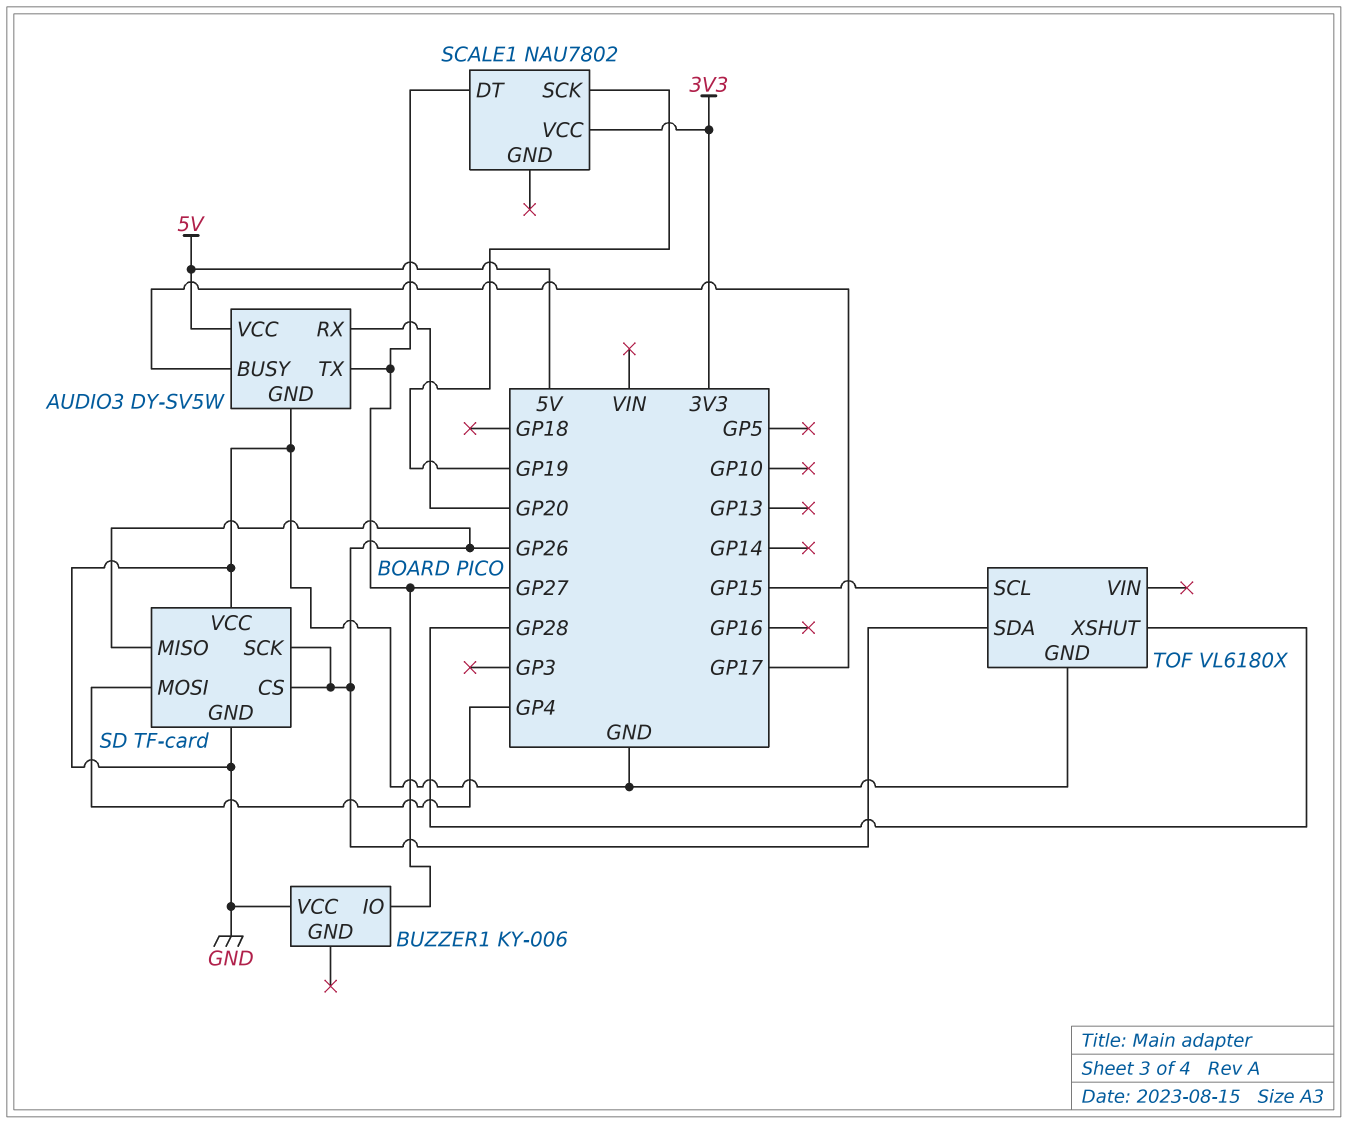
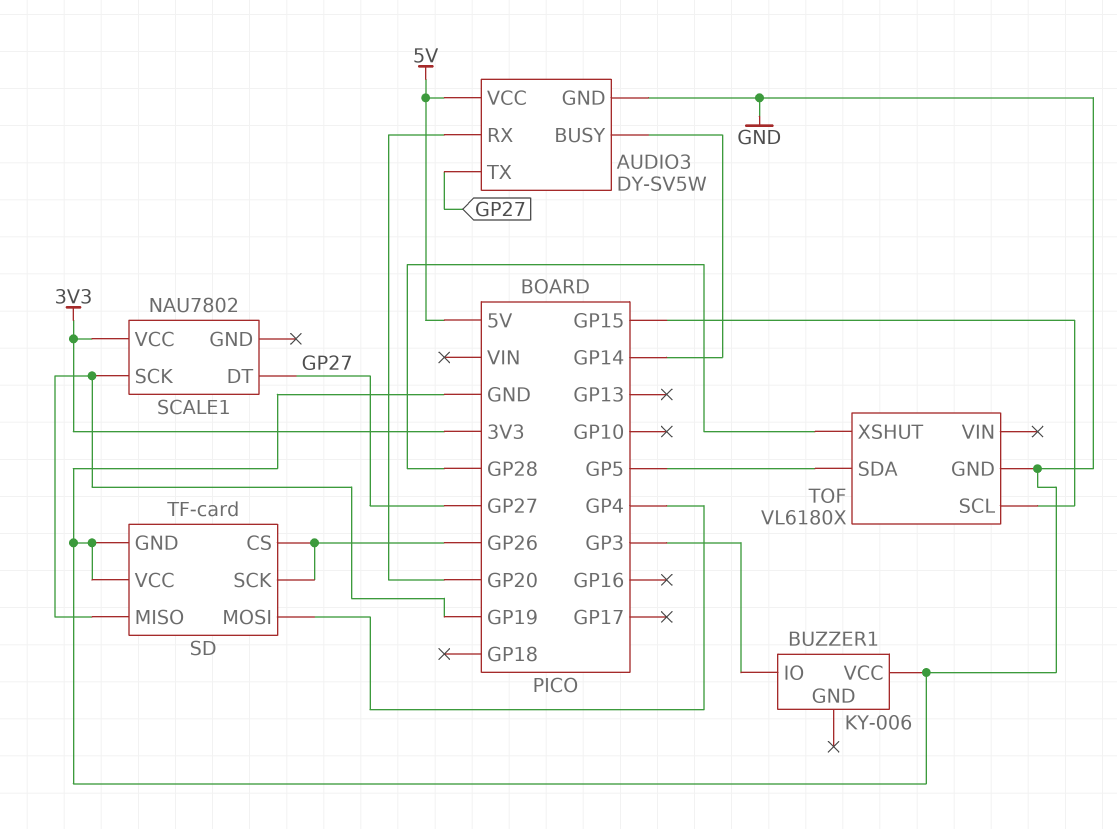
AUDIO3 pin BUSY: GP17 -> GP14
BUZZER1 pin IO: GP27 -> GP3
SD pin MISO: GP26 -> GP19
TOF pin SDA: GP26 -> GP5

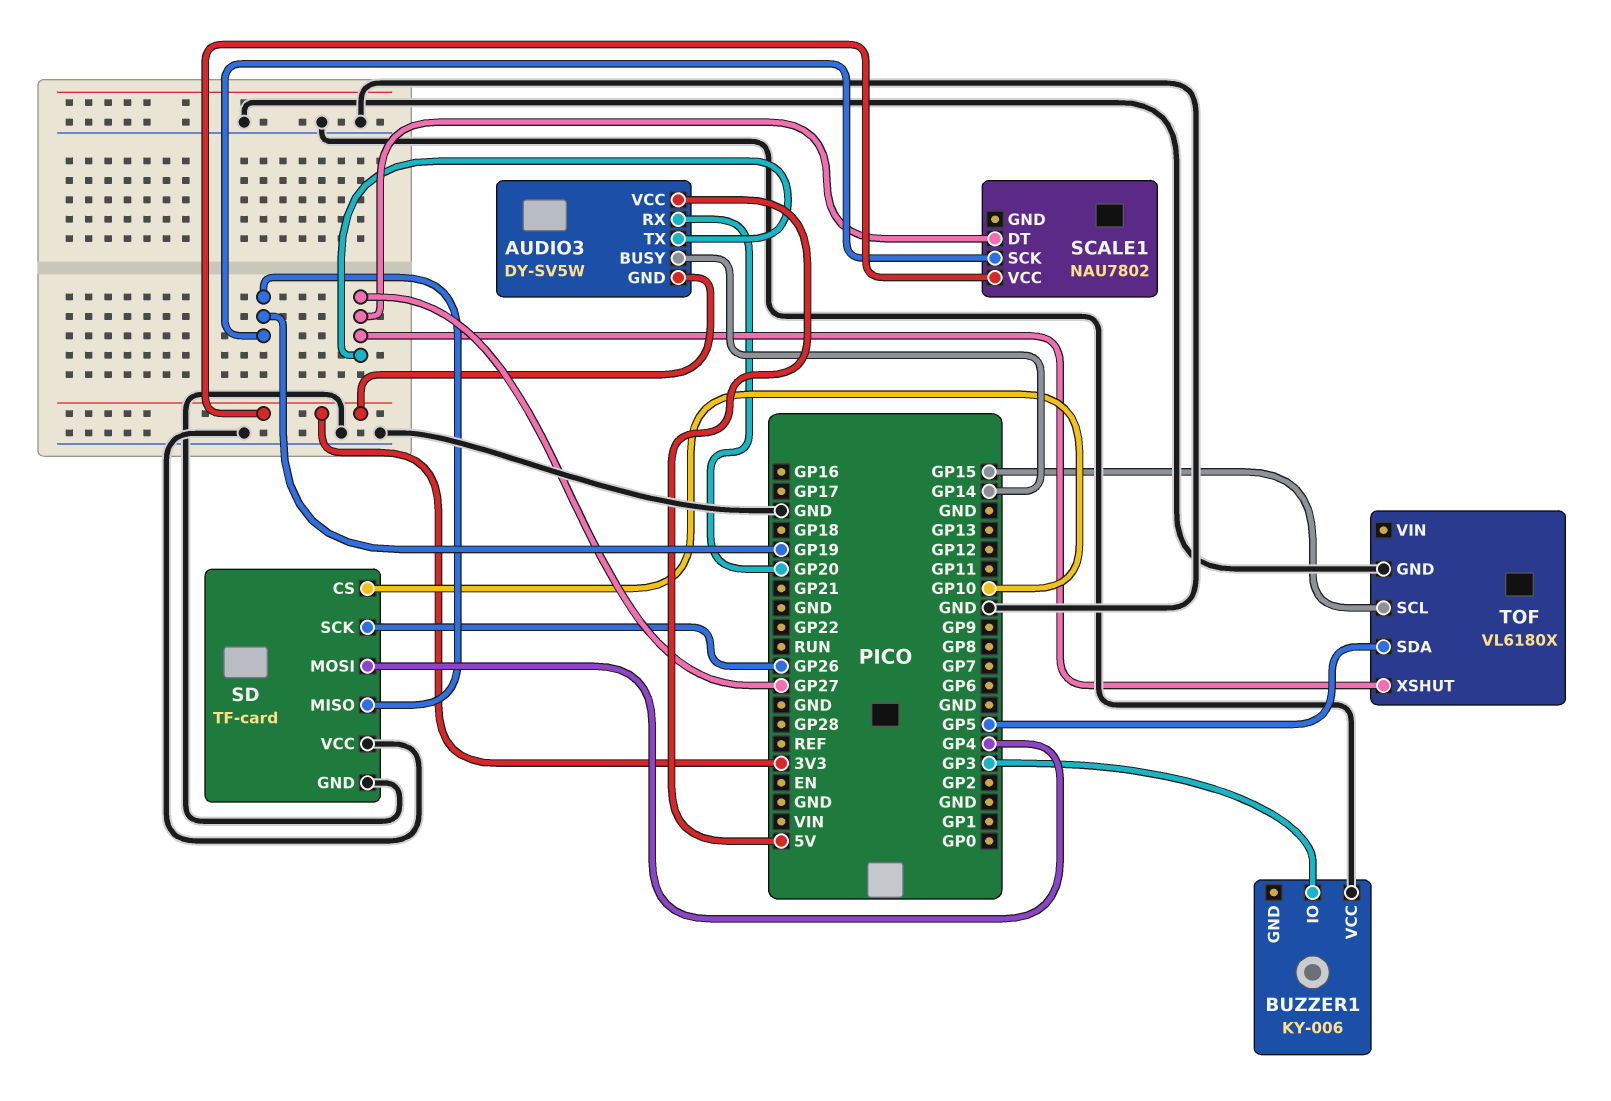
AUDIO3 pin GND: GND -> 3V3
SD pin CS: GP26 -> GP10
TOF pin XSHUT: GP28 -> GP27

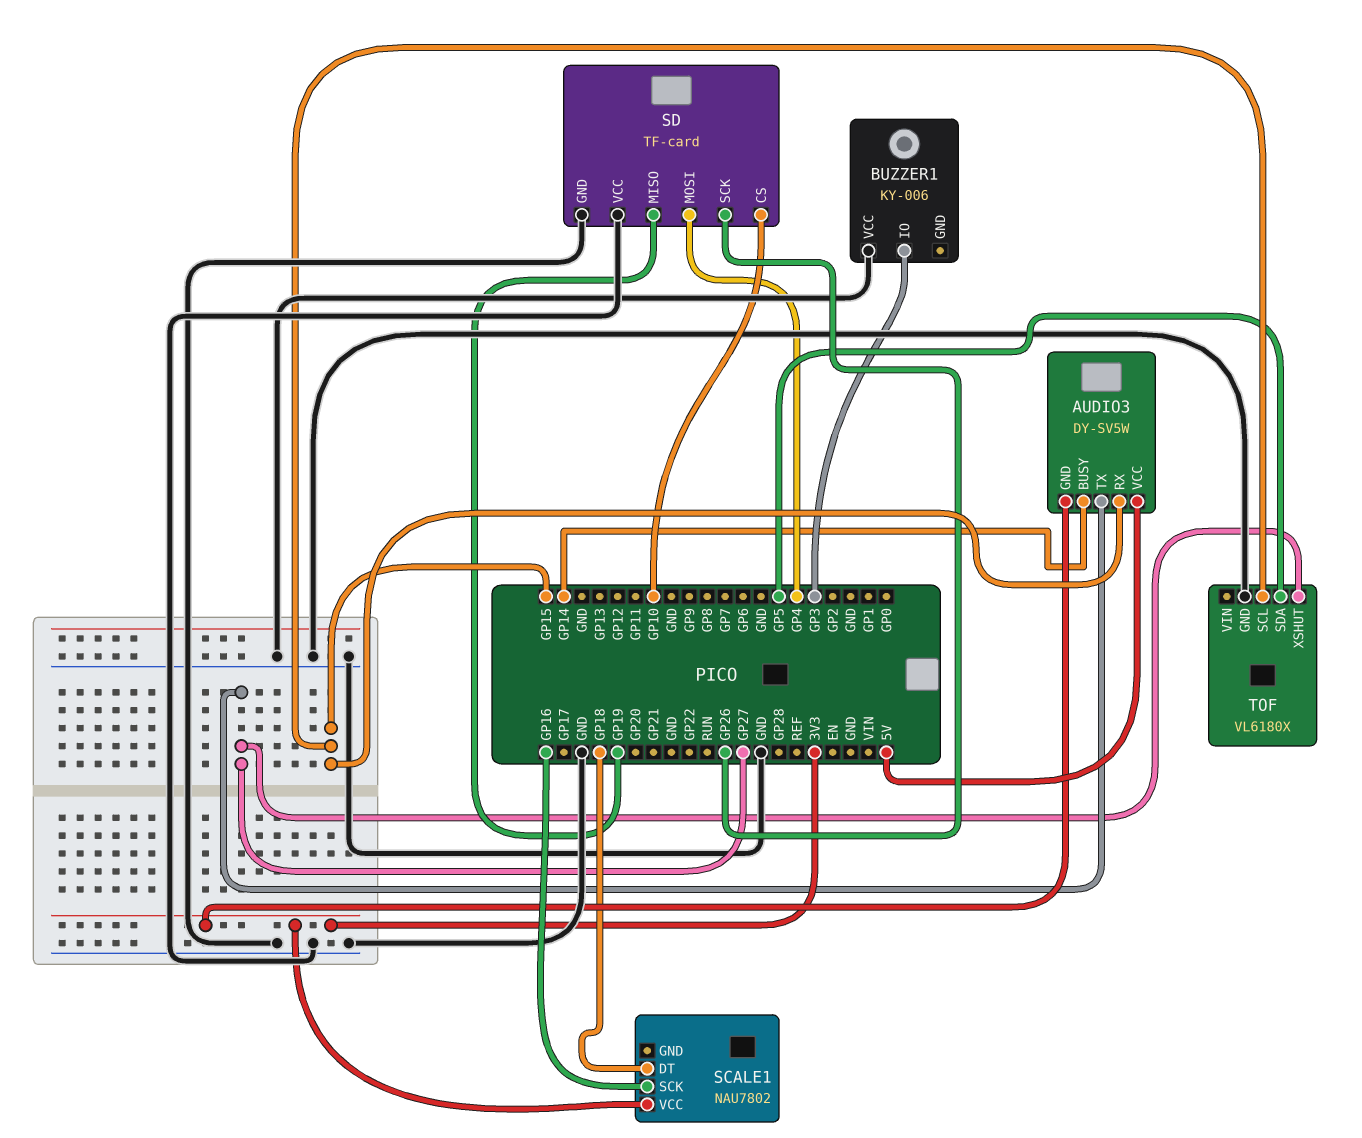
AUDIO3 pin RX: GP20 -> GP15
SCALE1 pin DT: GP27 -> GP18
SCALE1 pin SCK: GP19 -> GP16

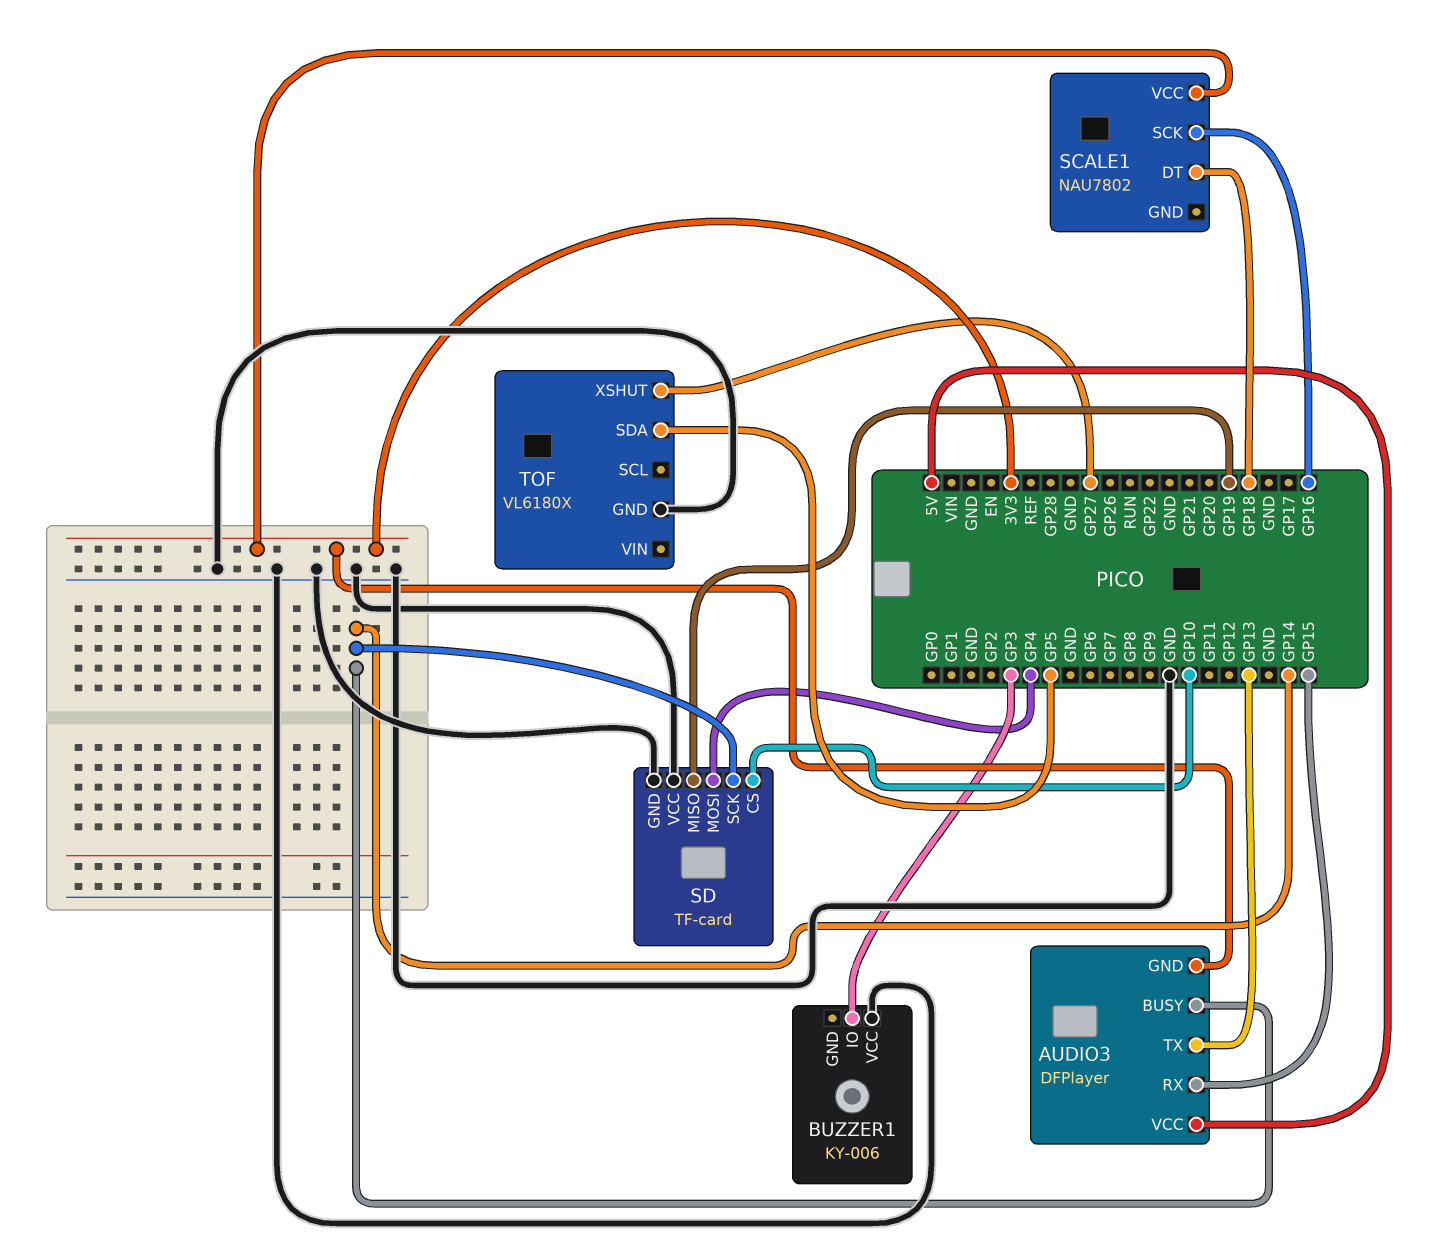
AUDIO3: DY-SV5W -> DFPlayer
AUDIO3 pin TX: GP27 -> GP13
SD pin SCK: GP26 -> GP14
TOF pin SCL: GP15 -> none

